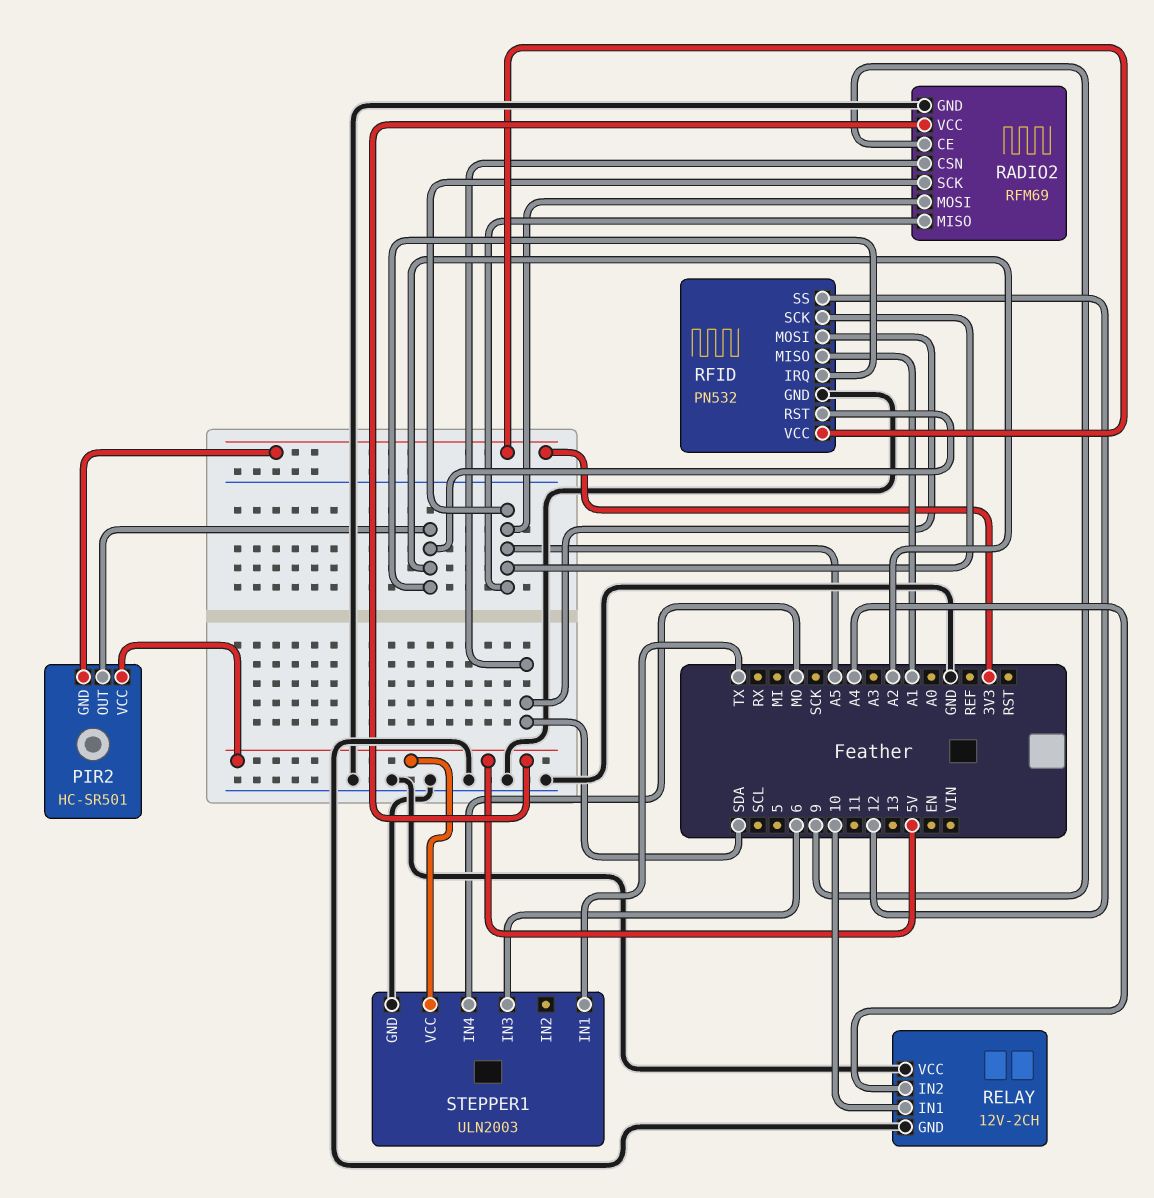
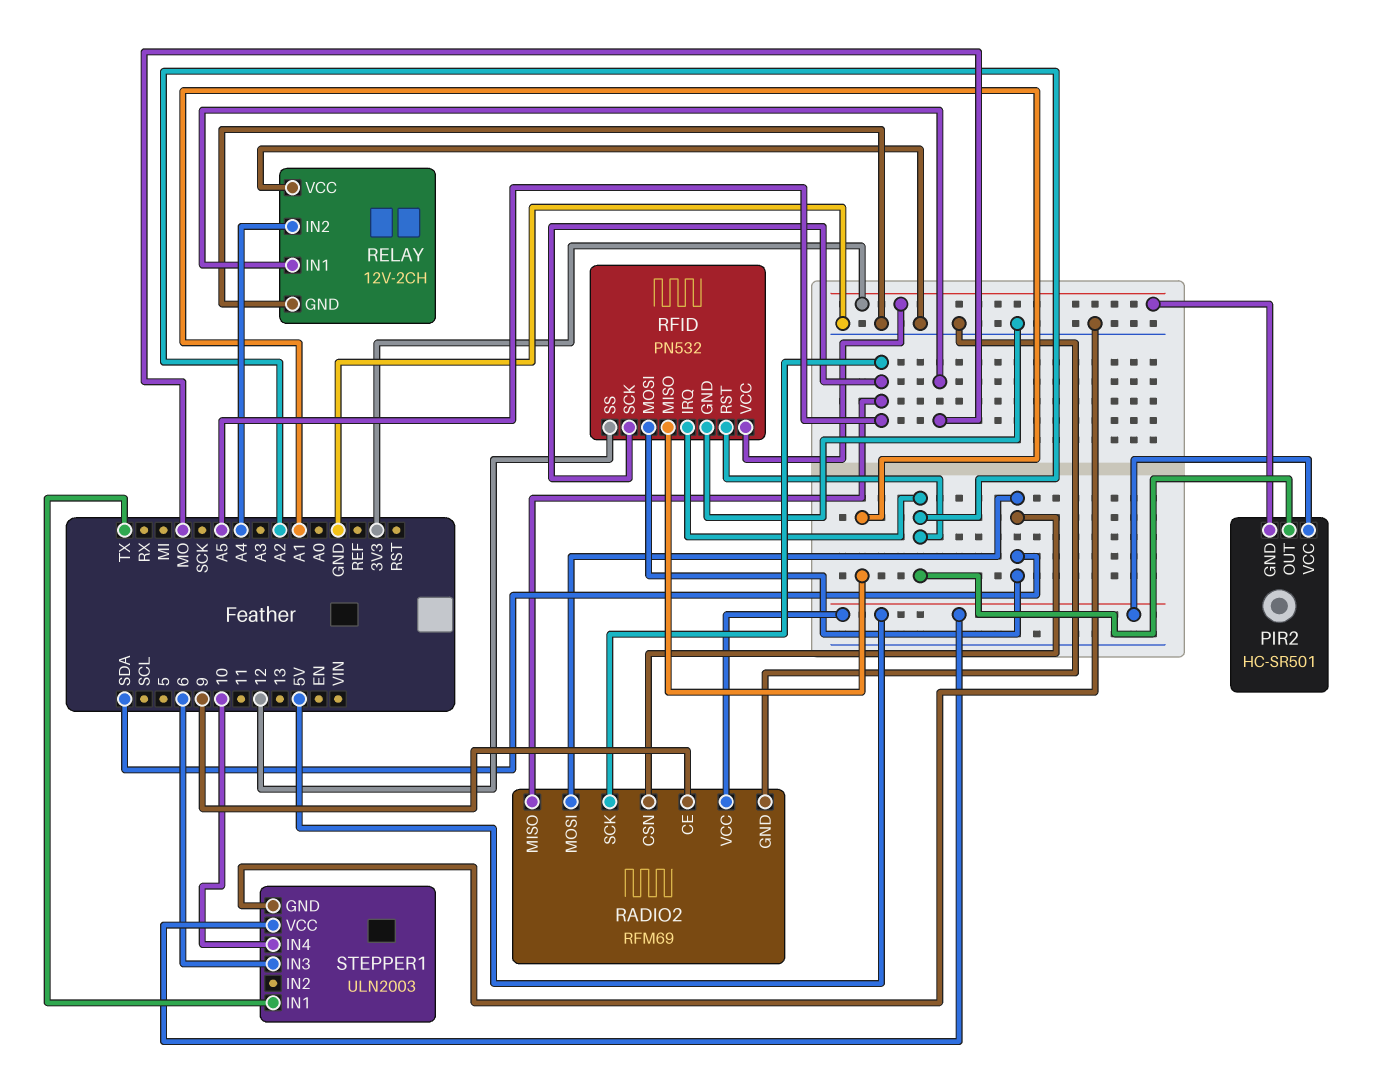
RADIO2 pin MOSI: A5 -> SDA
RELAY pin IN1: 10 -> MO
STEPPER1 pin IN4: MO -> 10

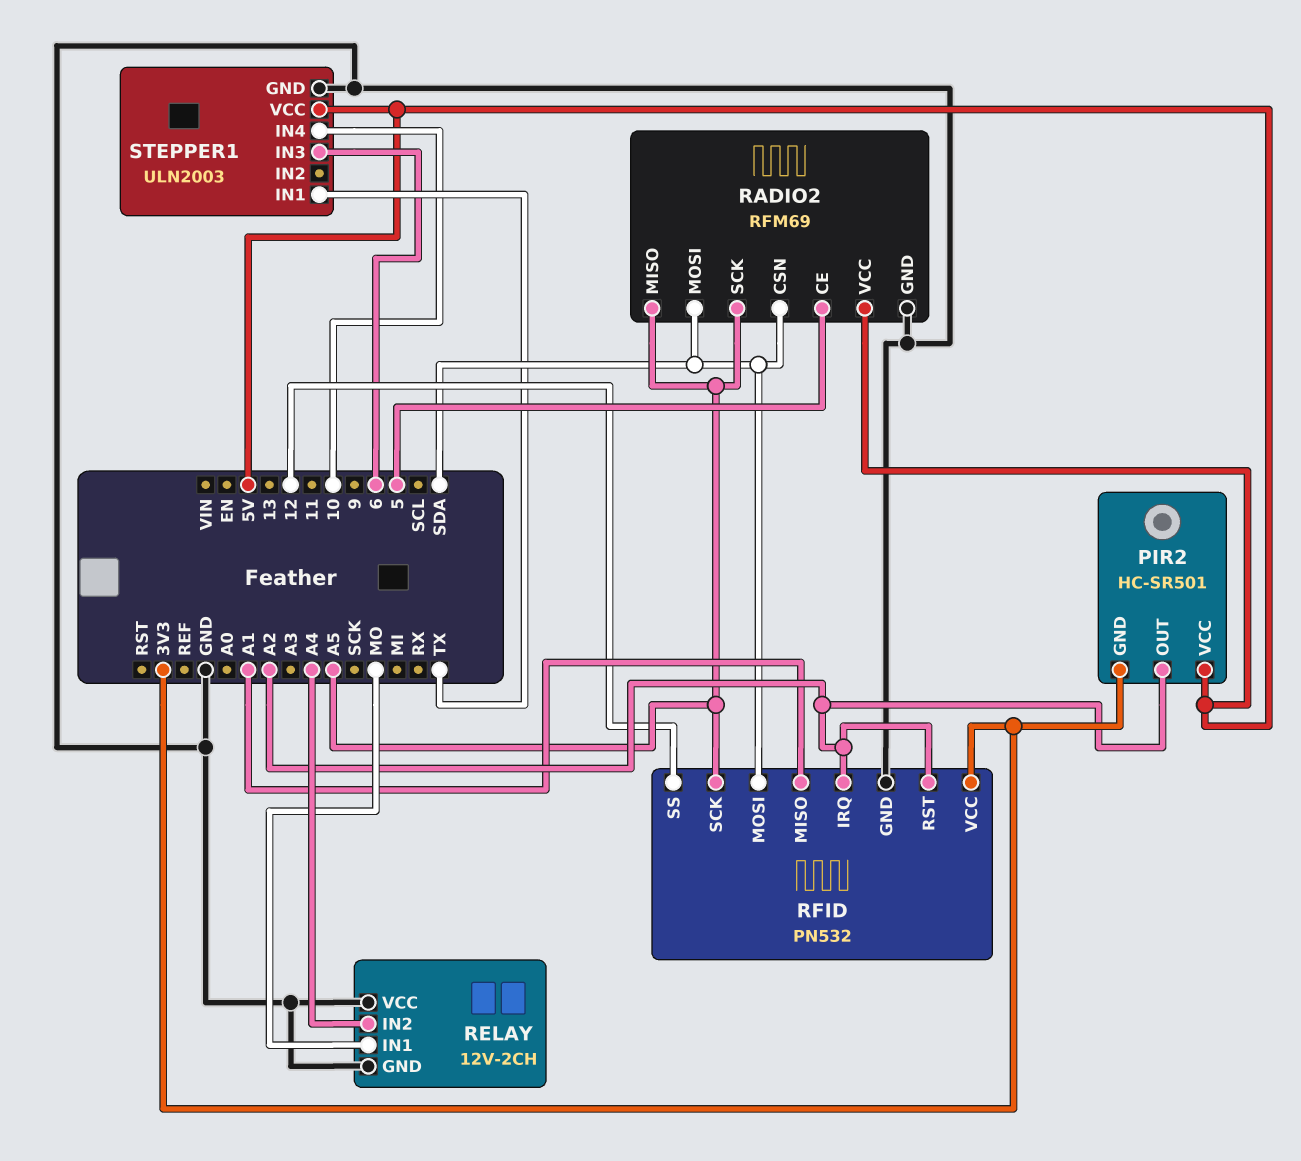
RADIO2 pin CE: 9 -> 5

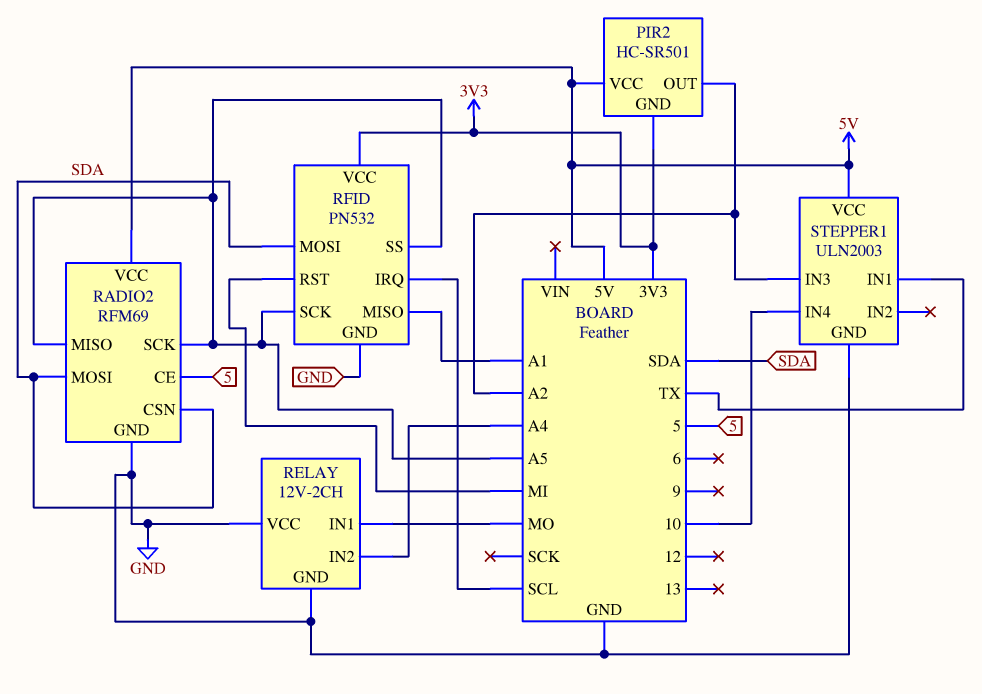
RFID pin IRQ: A2 -> SCL
RFID pin RST: A2 -> MI
RFID pin SS: 12 -> A5
STEPPER1 pin IN3: 6 -> A2

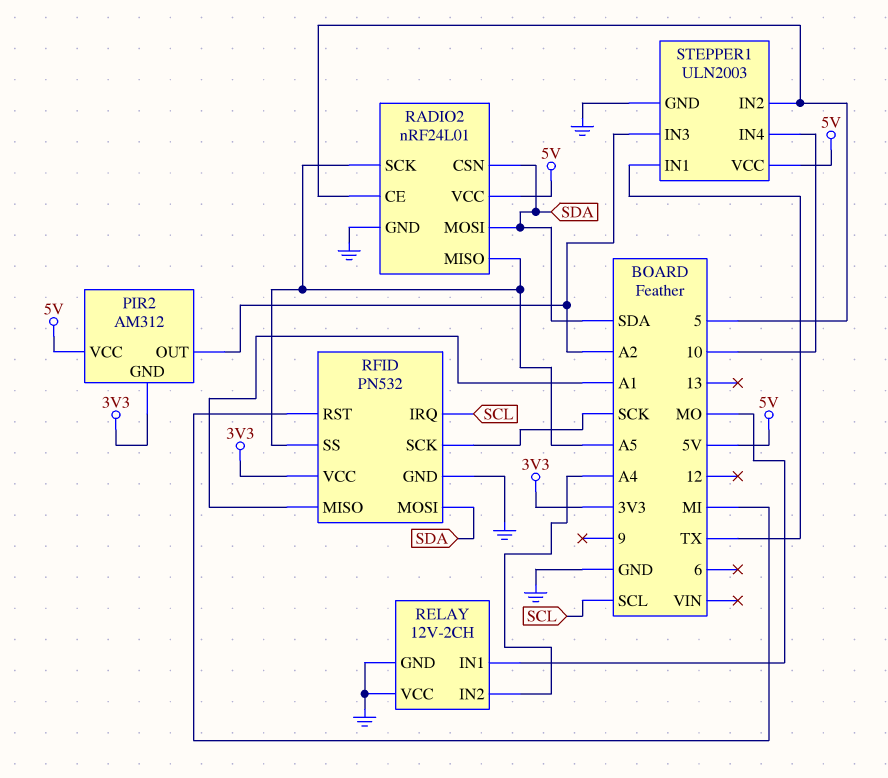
PIR2: HC-SR501 -> AM312
RADIO2: RFM69 -> nRF24L01
RFID pin SCK: A5 -> SCK
STEPPER1 pin IN2: none -> 5

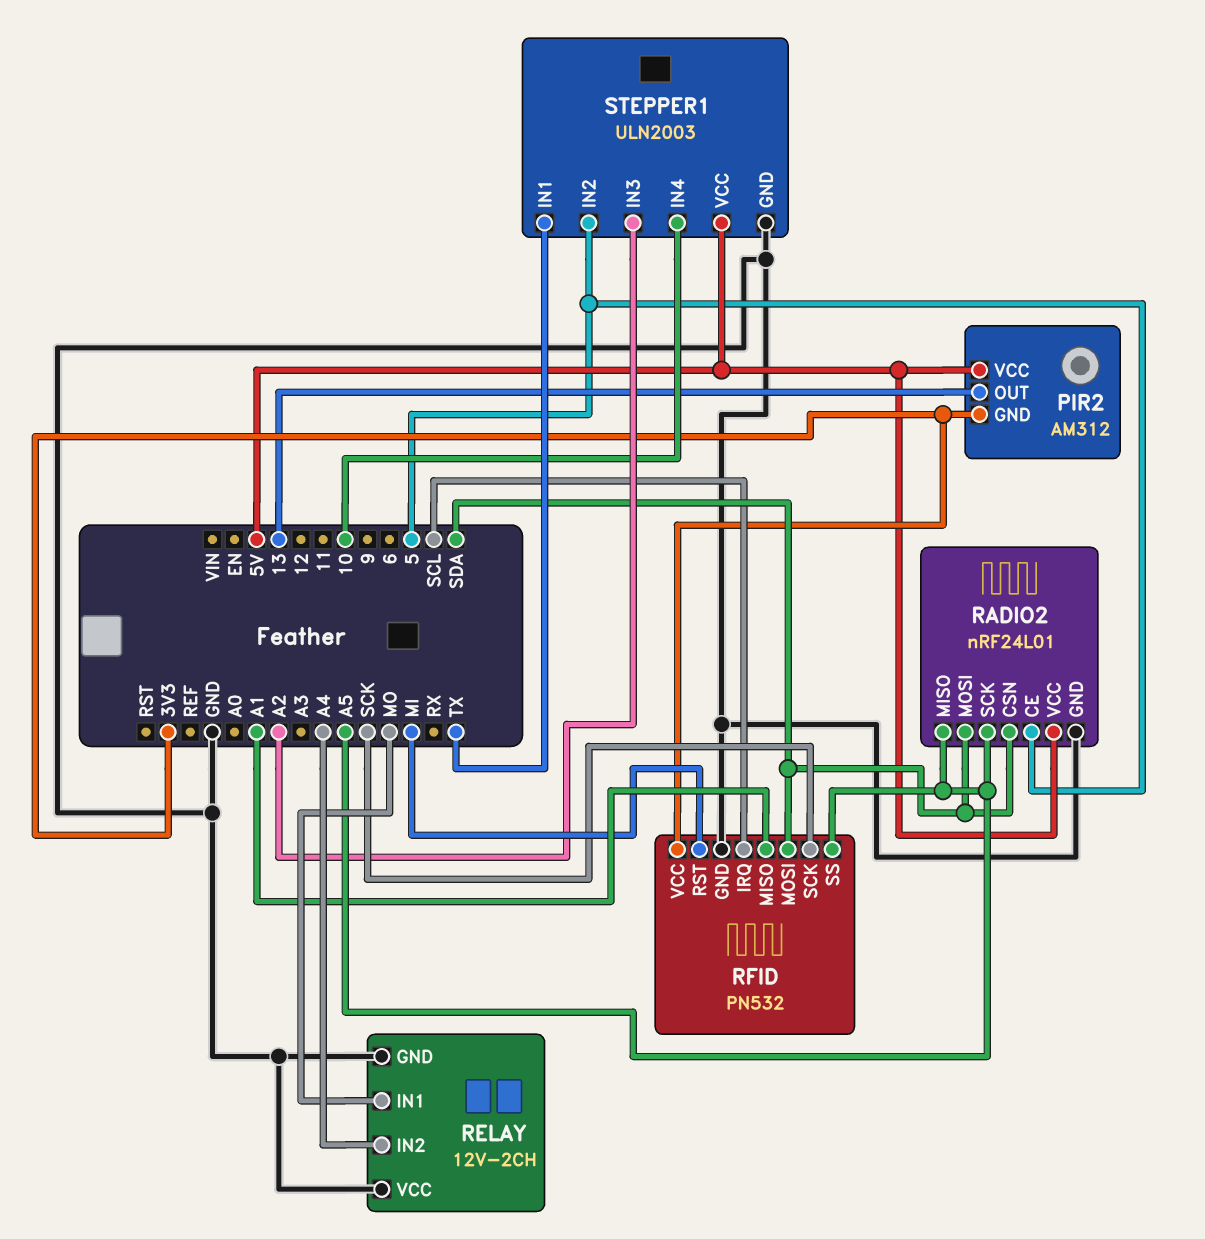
PIR2 pin OUT: A2 -> 13

